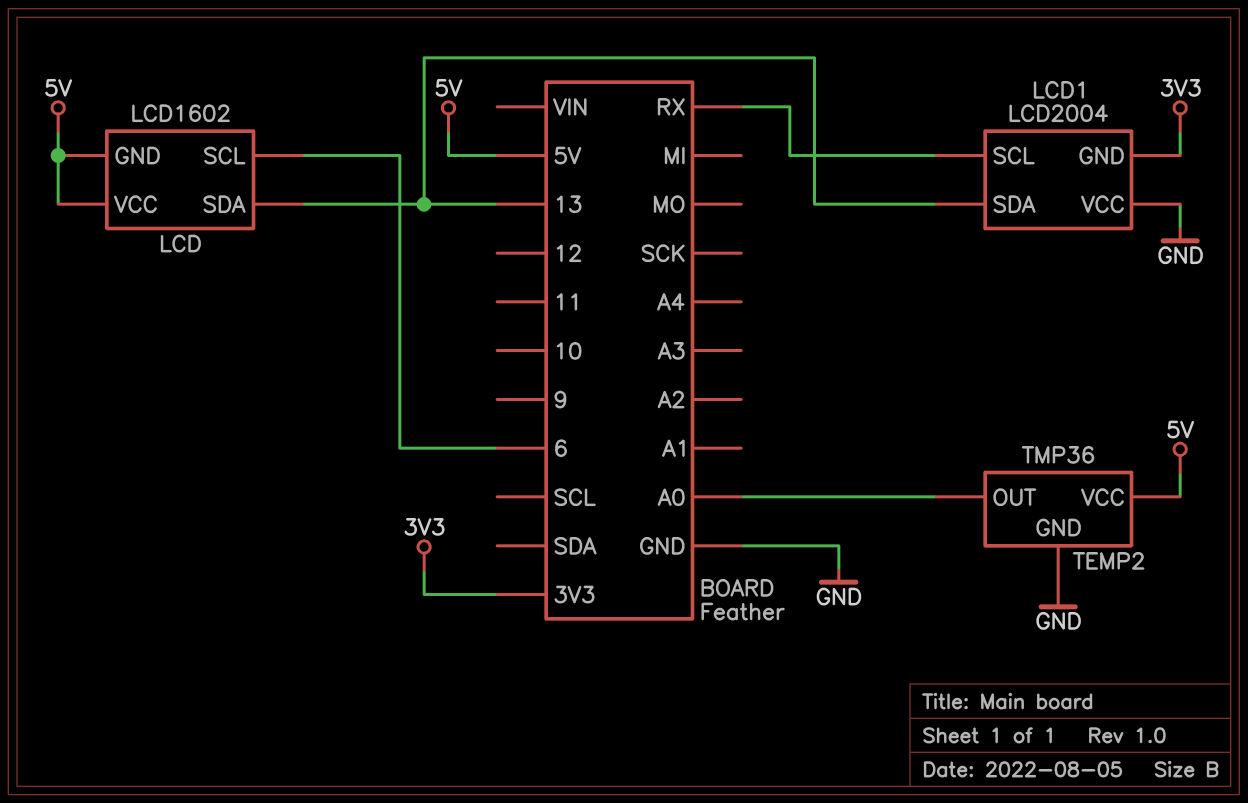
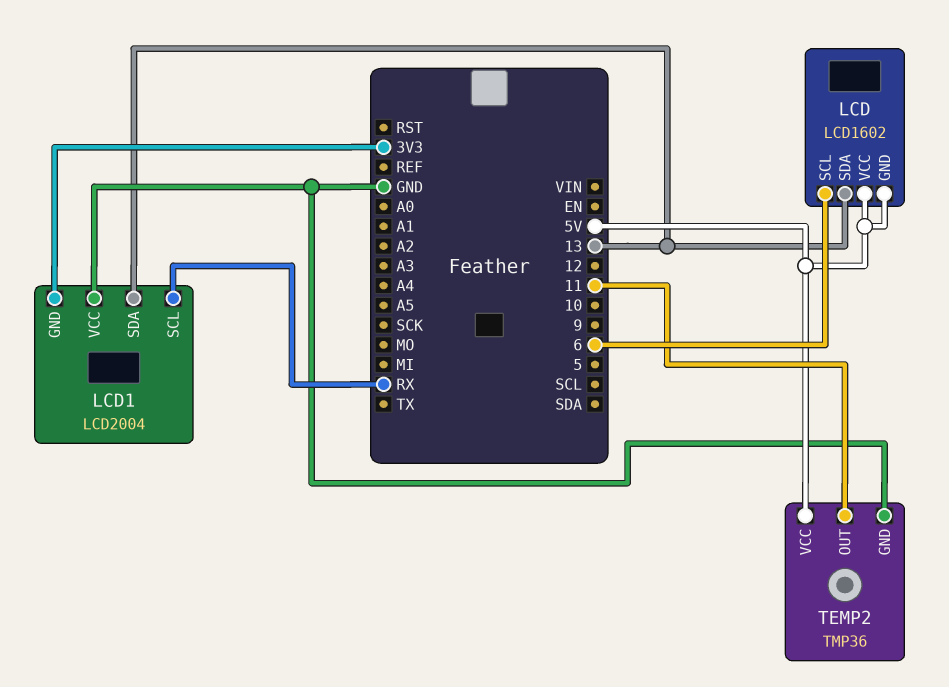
TEMP2 pin OUT: A0 -> 11

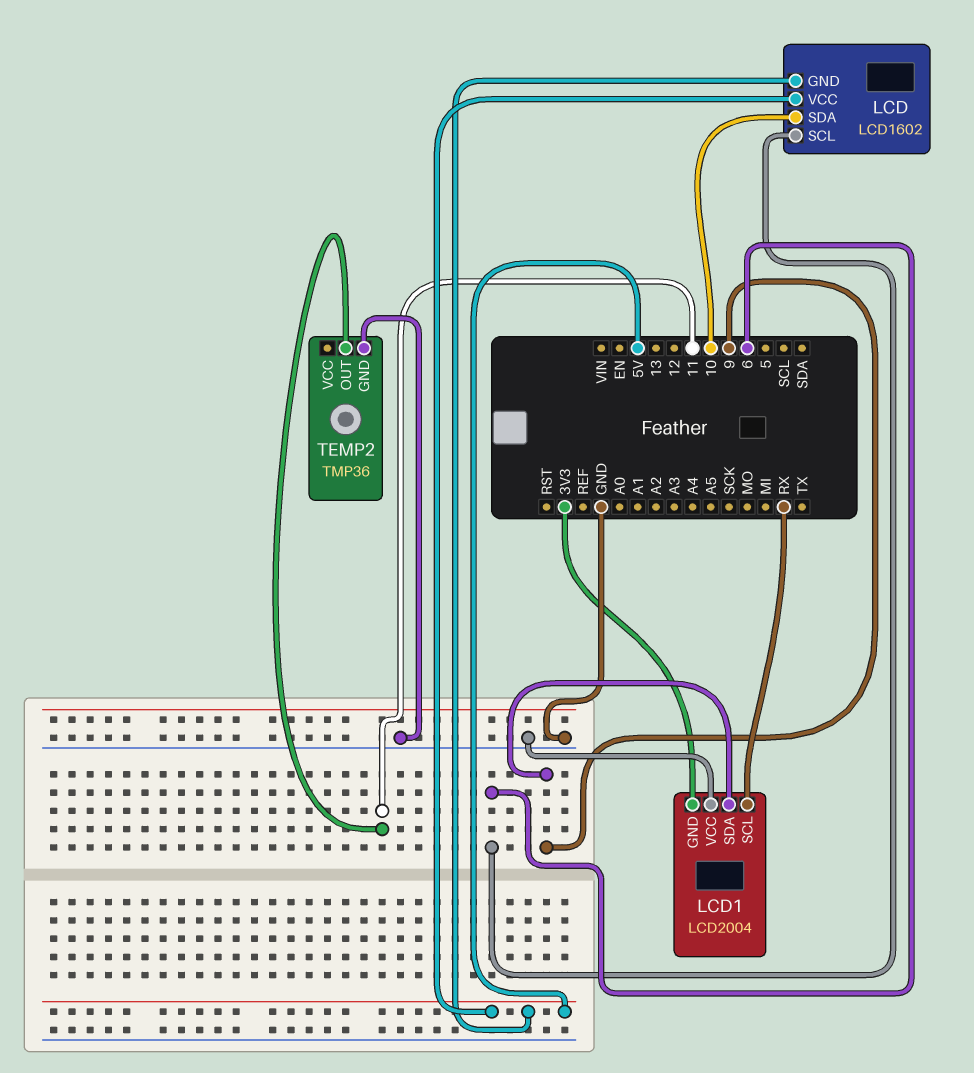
LCD pin SDA: 13 -> 10
LCD1 pin SDA: 13 -> 9
TEMP2 pin VCC: 5V -> none

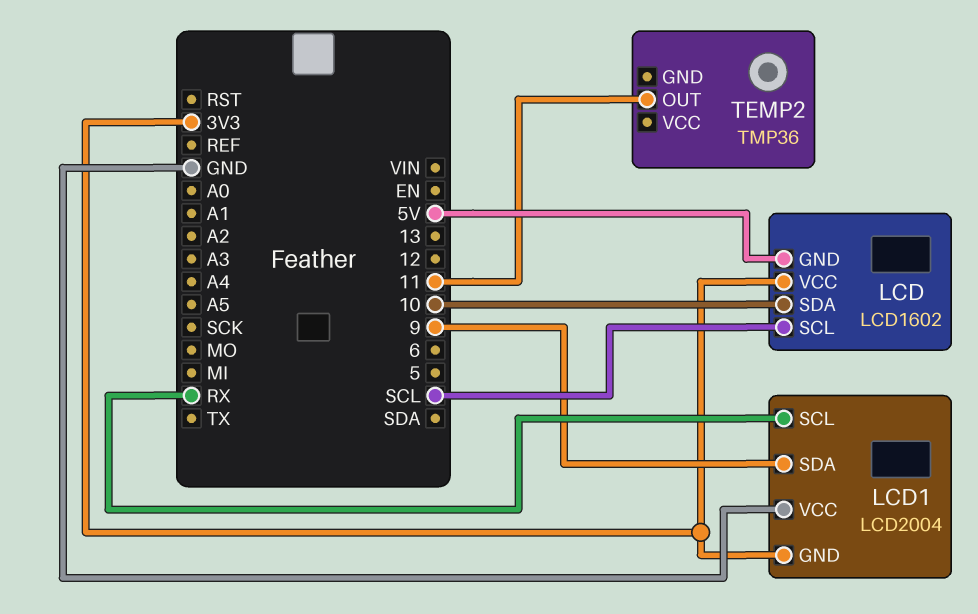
LCD pin SCL: 6 -> SCL
LCD pin VCC: 5V -> 3V3
TEMP2 pin GND: GND -> none

